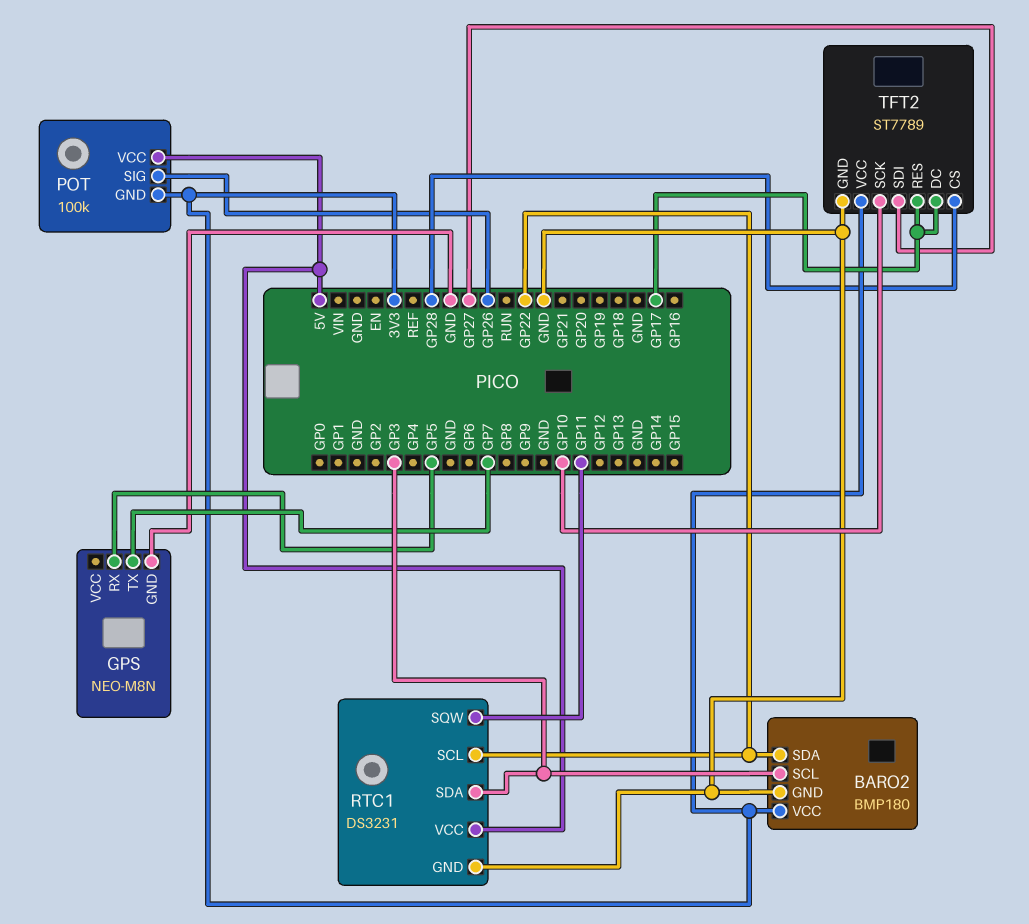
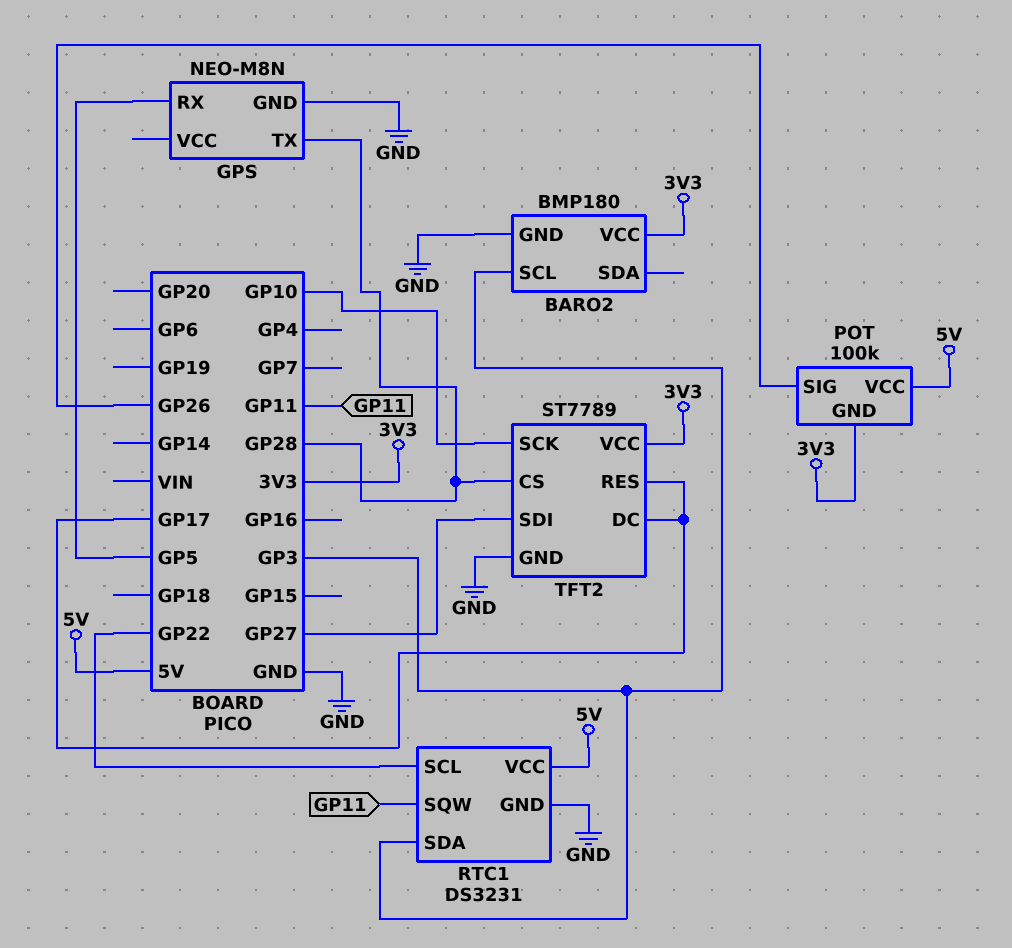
BARO2 pin SDA: GP22 -> none
GPS pin TX: GP7 -> GP28

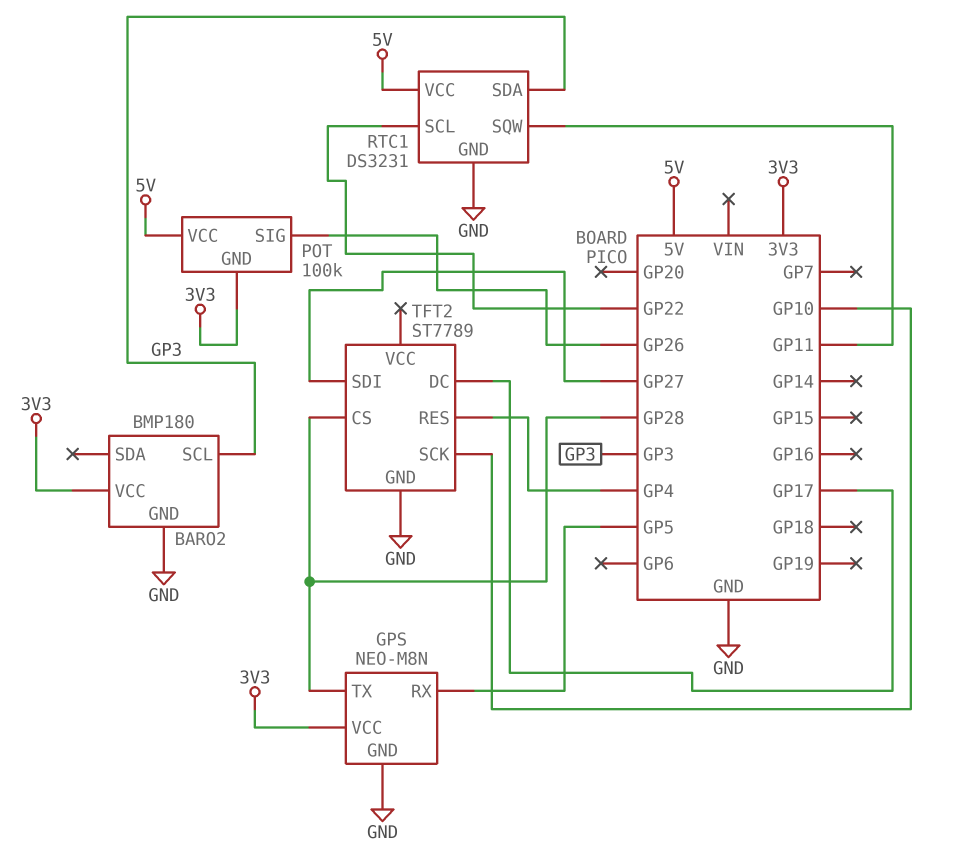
GPS pin VCC: none -> 3V3
TFT2 pin RES: GP17 -> GP4
TFT2 pin VCC: 3V3 -> none

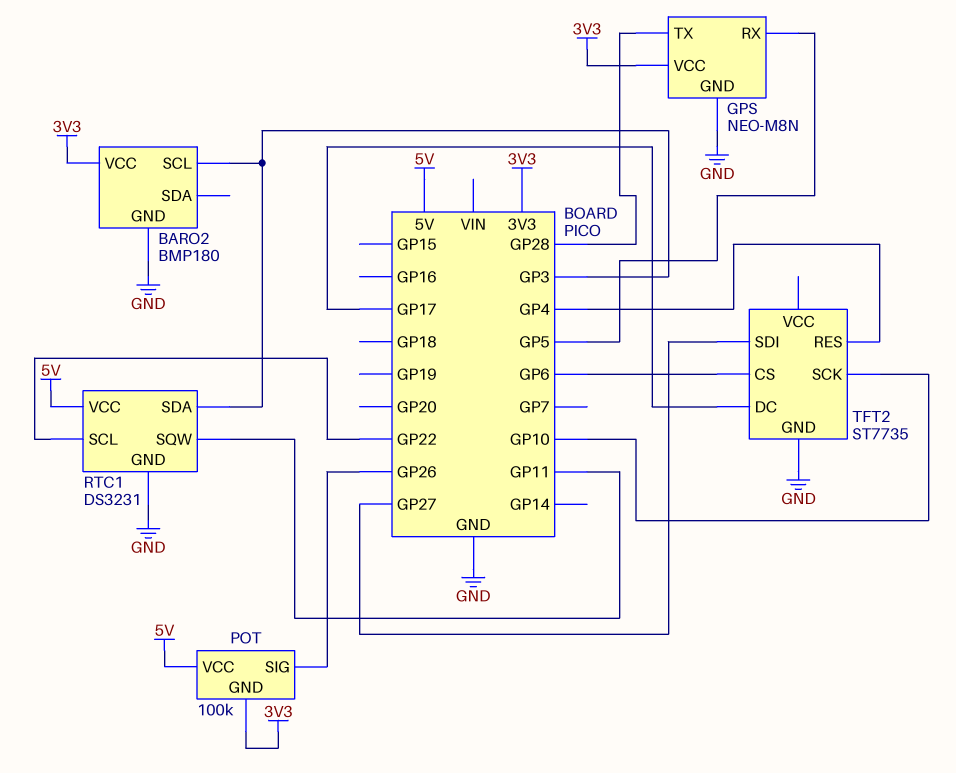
TFT2: ST7789 -> ST7735
TFT2 pin CS: GP28 -> GP6

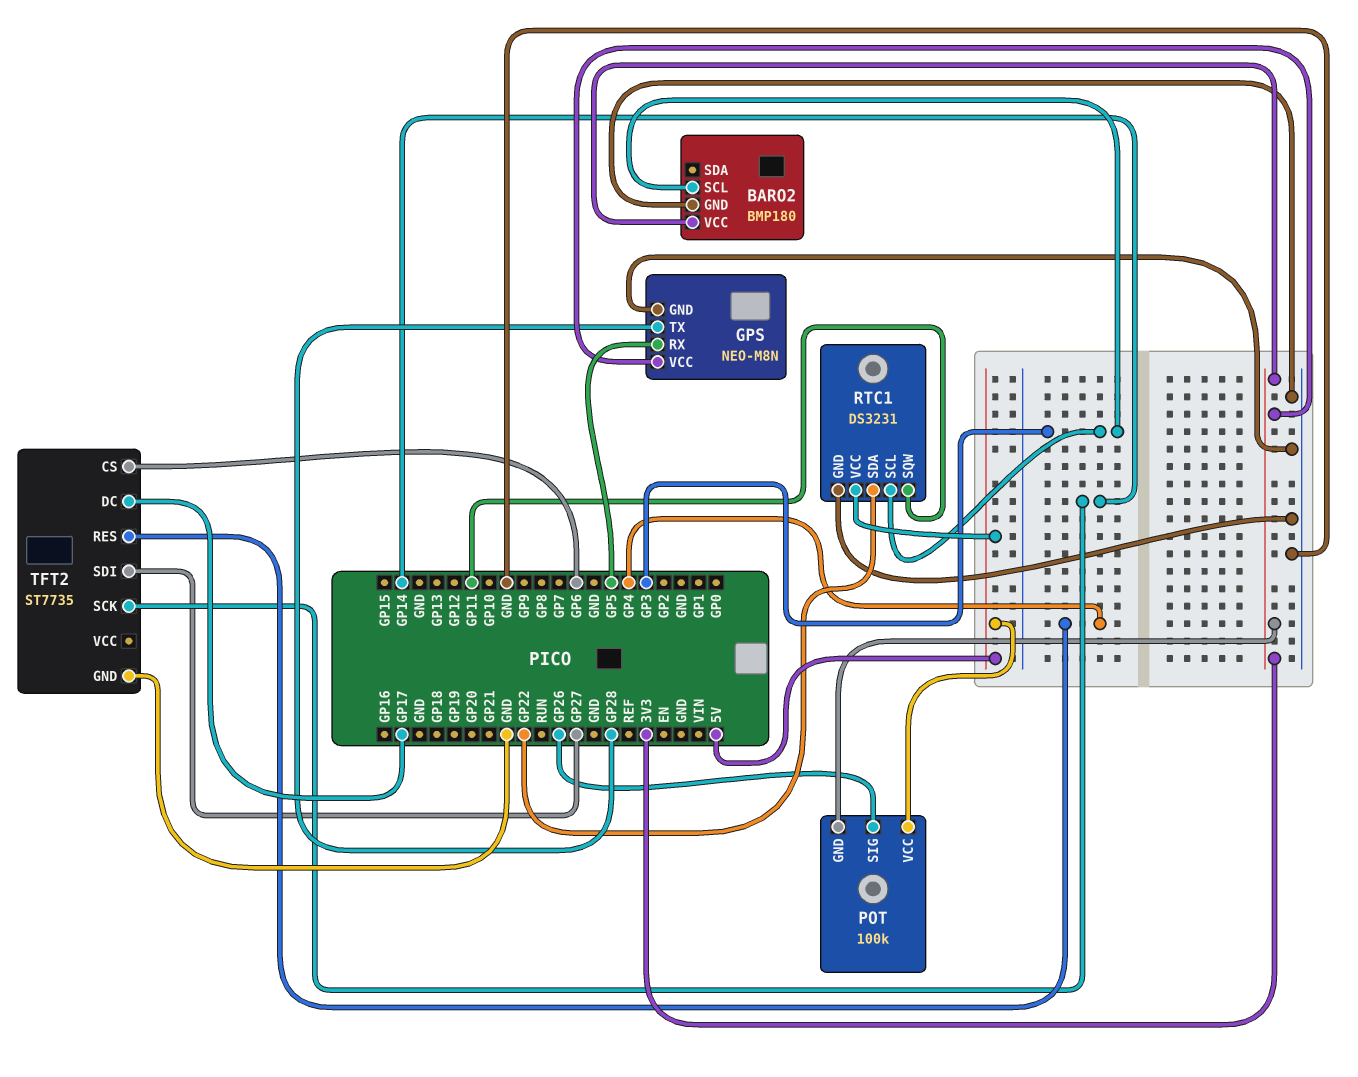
RTC1 pin SCL: GP22 -> GP3
RTC1 pin SDA: GP3 -> GP22
TFT2 pin SCK: GP10 -> GP14

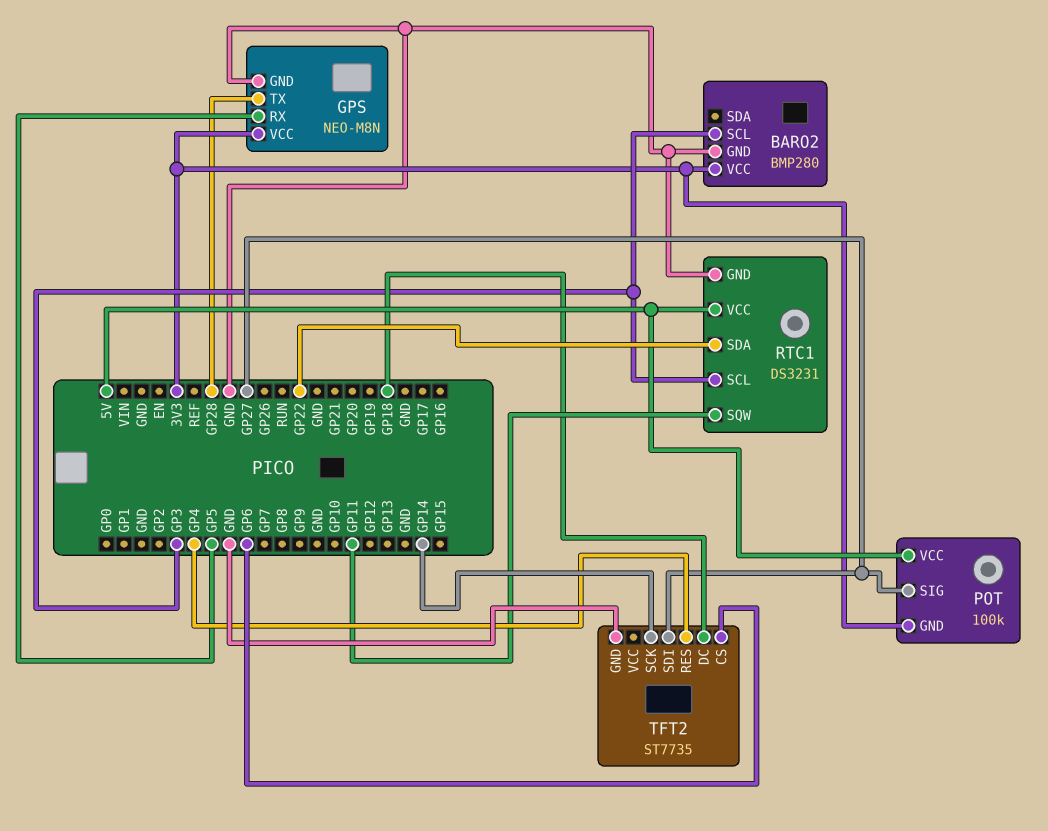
BARO2: BMP180 -> BMP280
POT pin SIG: GP26 -> GP27
TFT2 pin DC: GP17 -> GP18

